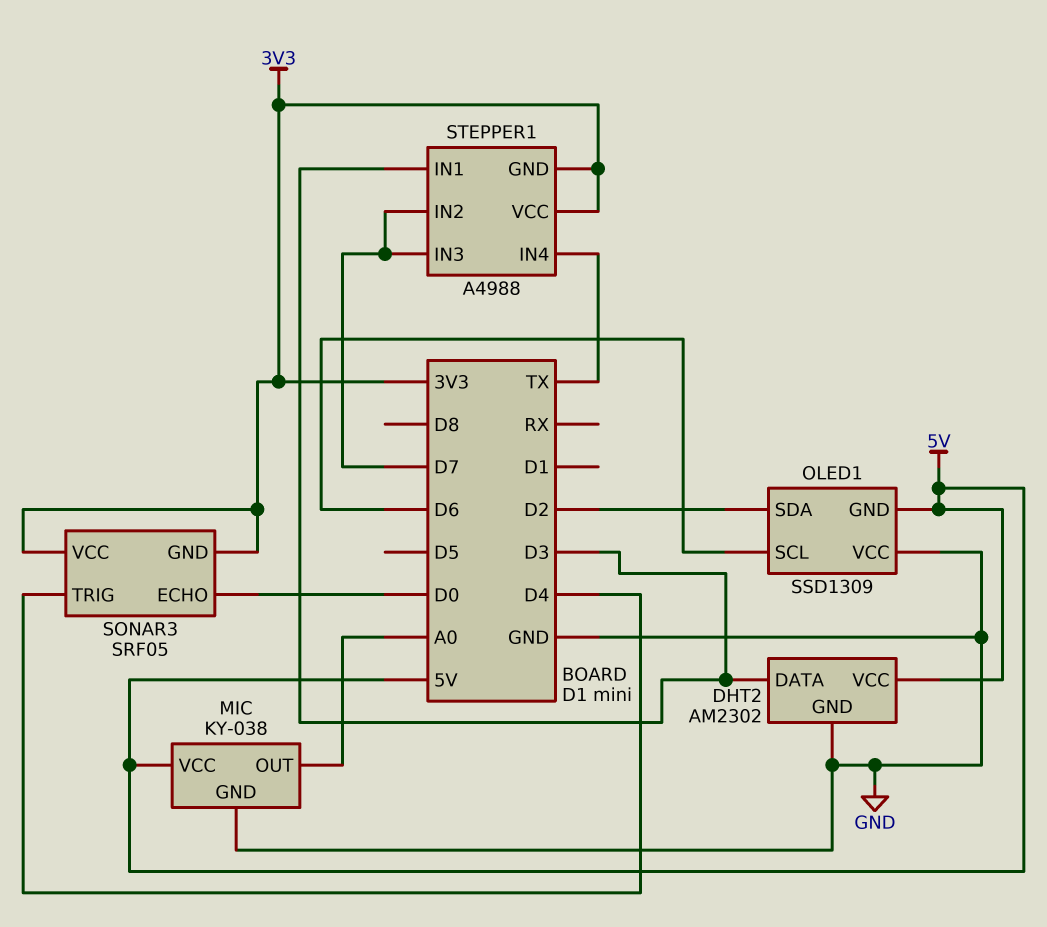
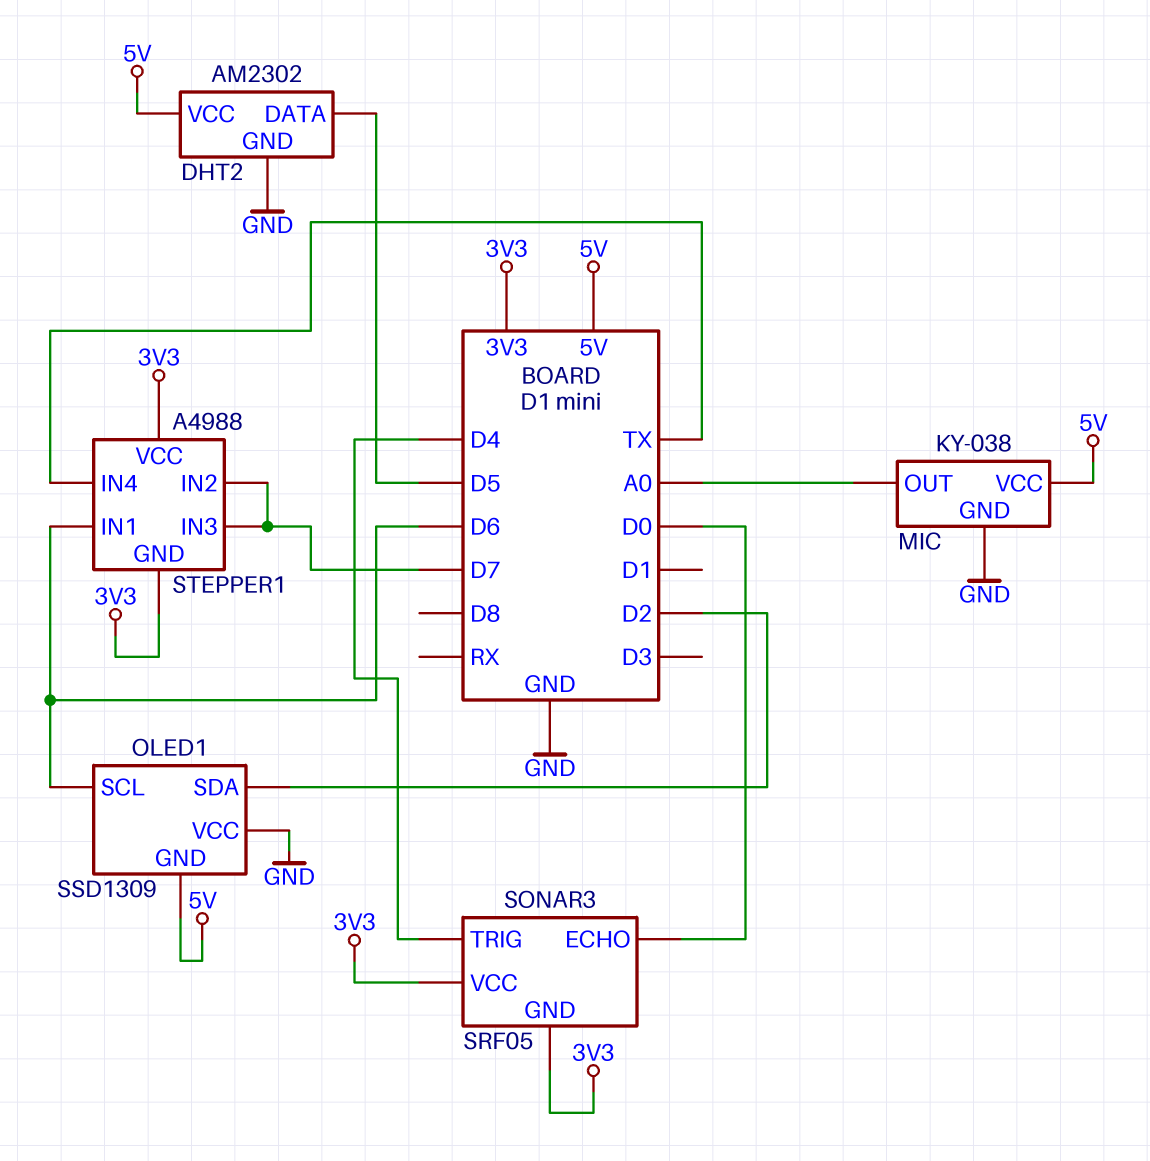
DHT2 pin DATA: D3 -> D5
STEPPER1 pin IN1: D3 -> D6

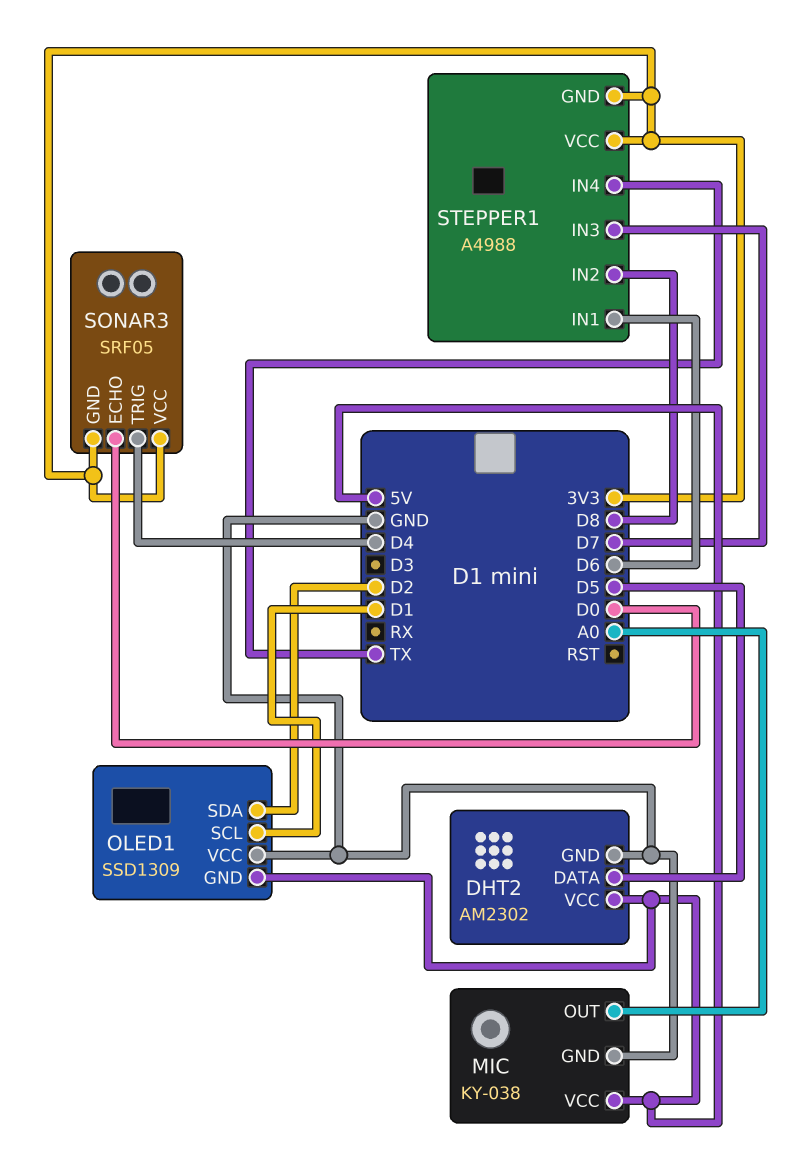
OLED1 pin SCL: D6 -> D1
STEPPER1 pin IN2: D7 -> D8

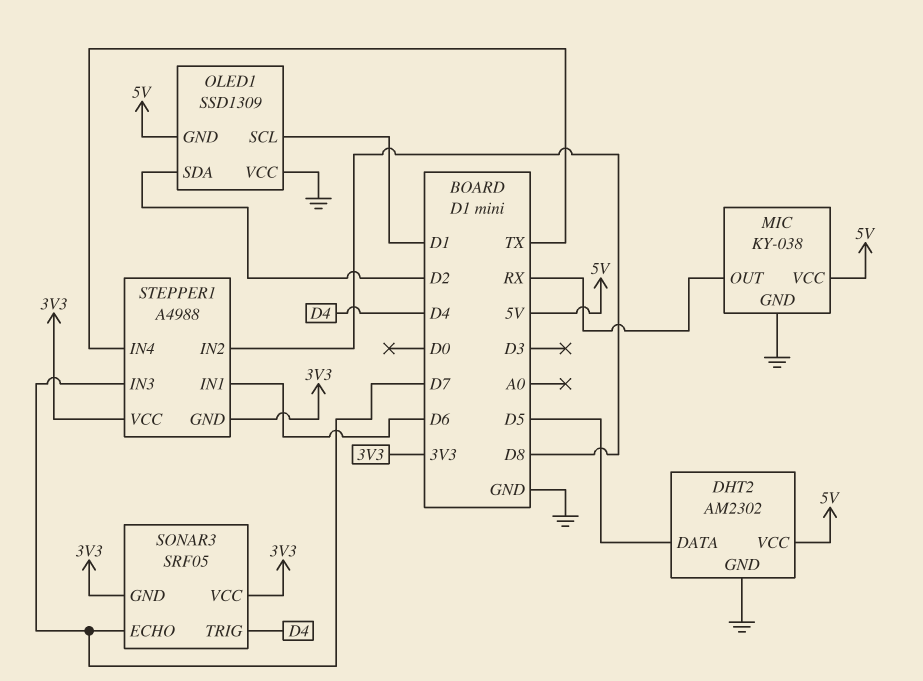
MIC pin OUT: A0 -> RX
SONAR3 pin ECHO: D0 -> D7

